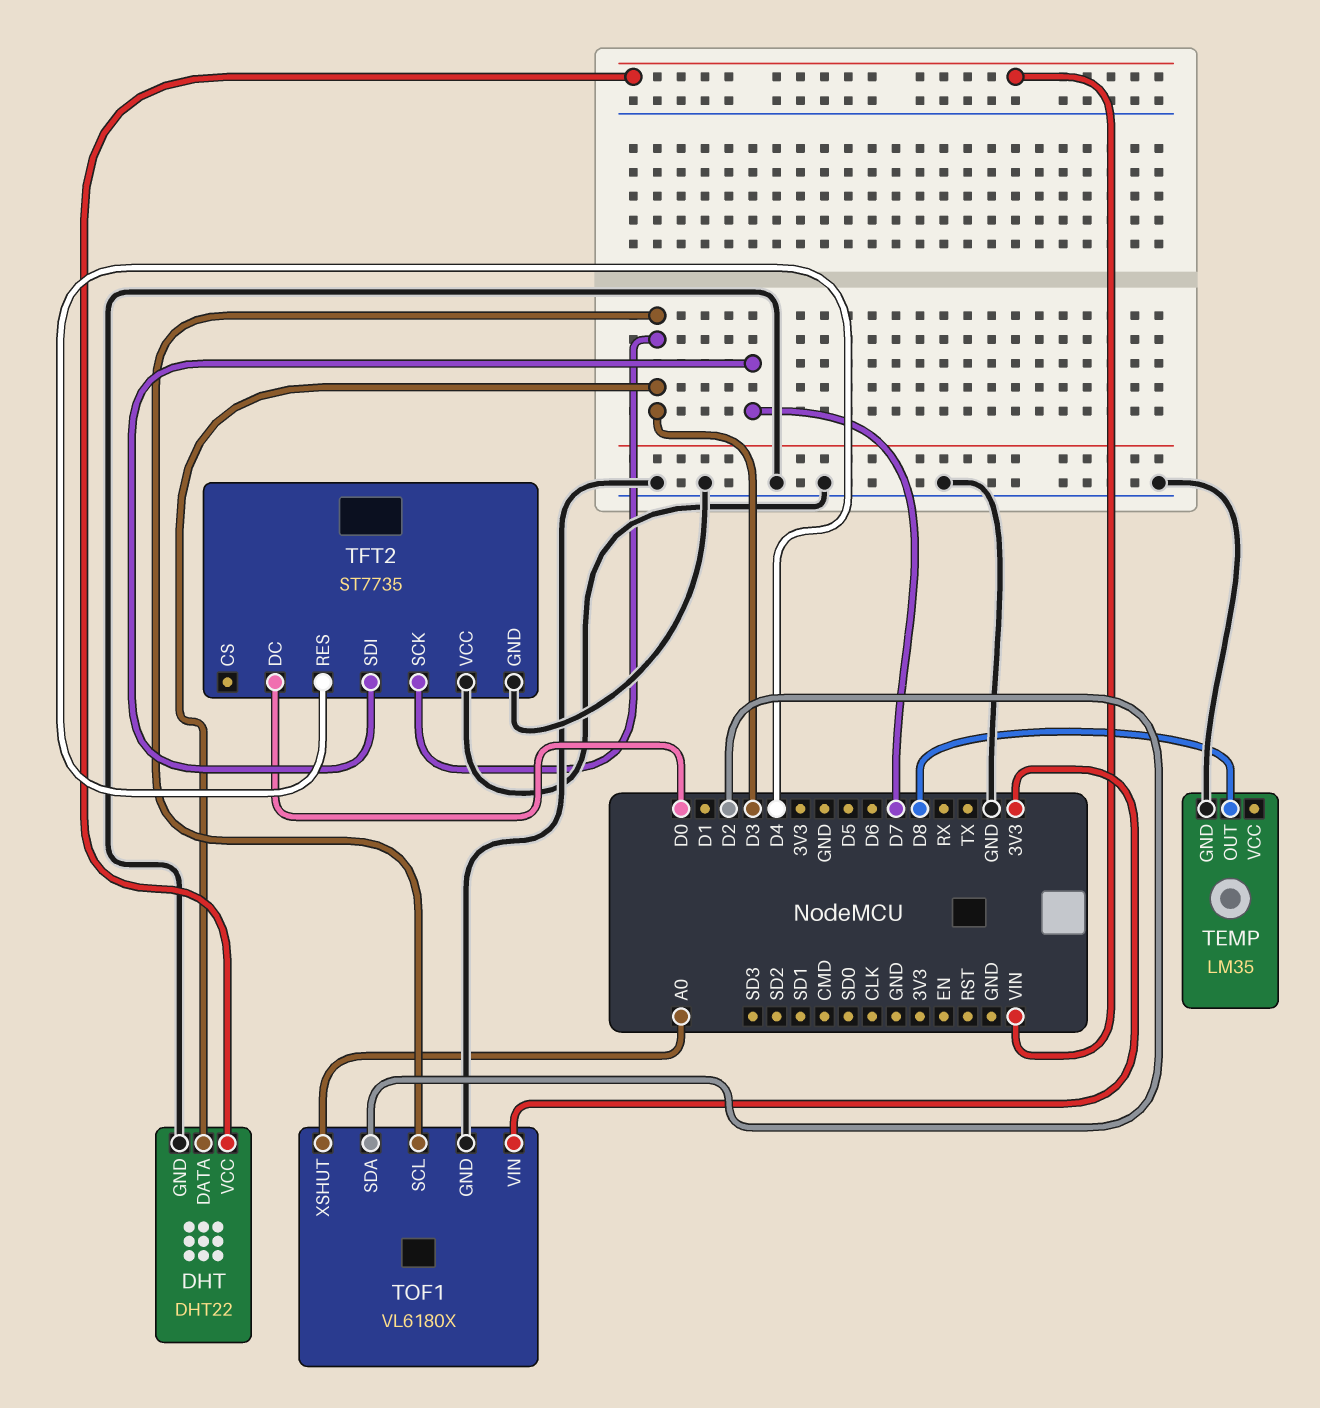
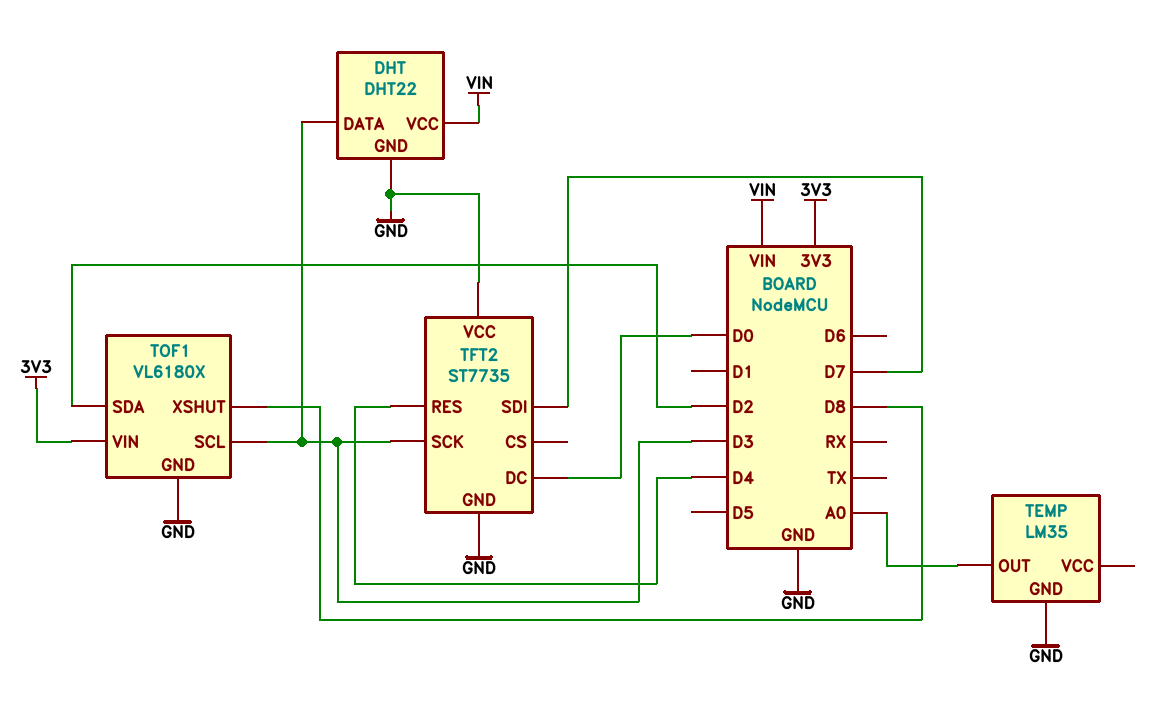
TEMP pin OUT: D8 -> A0
TOF1 pin XSHUT: A0 -> D8

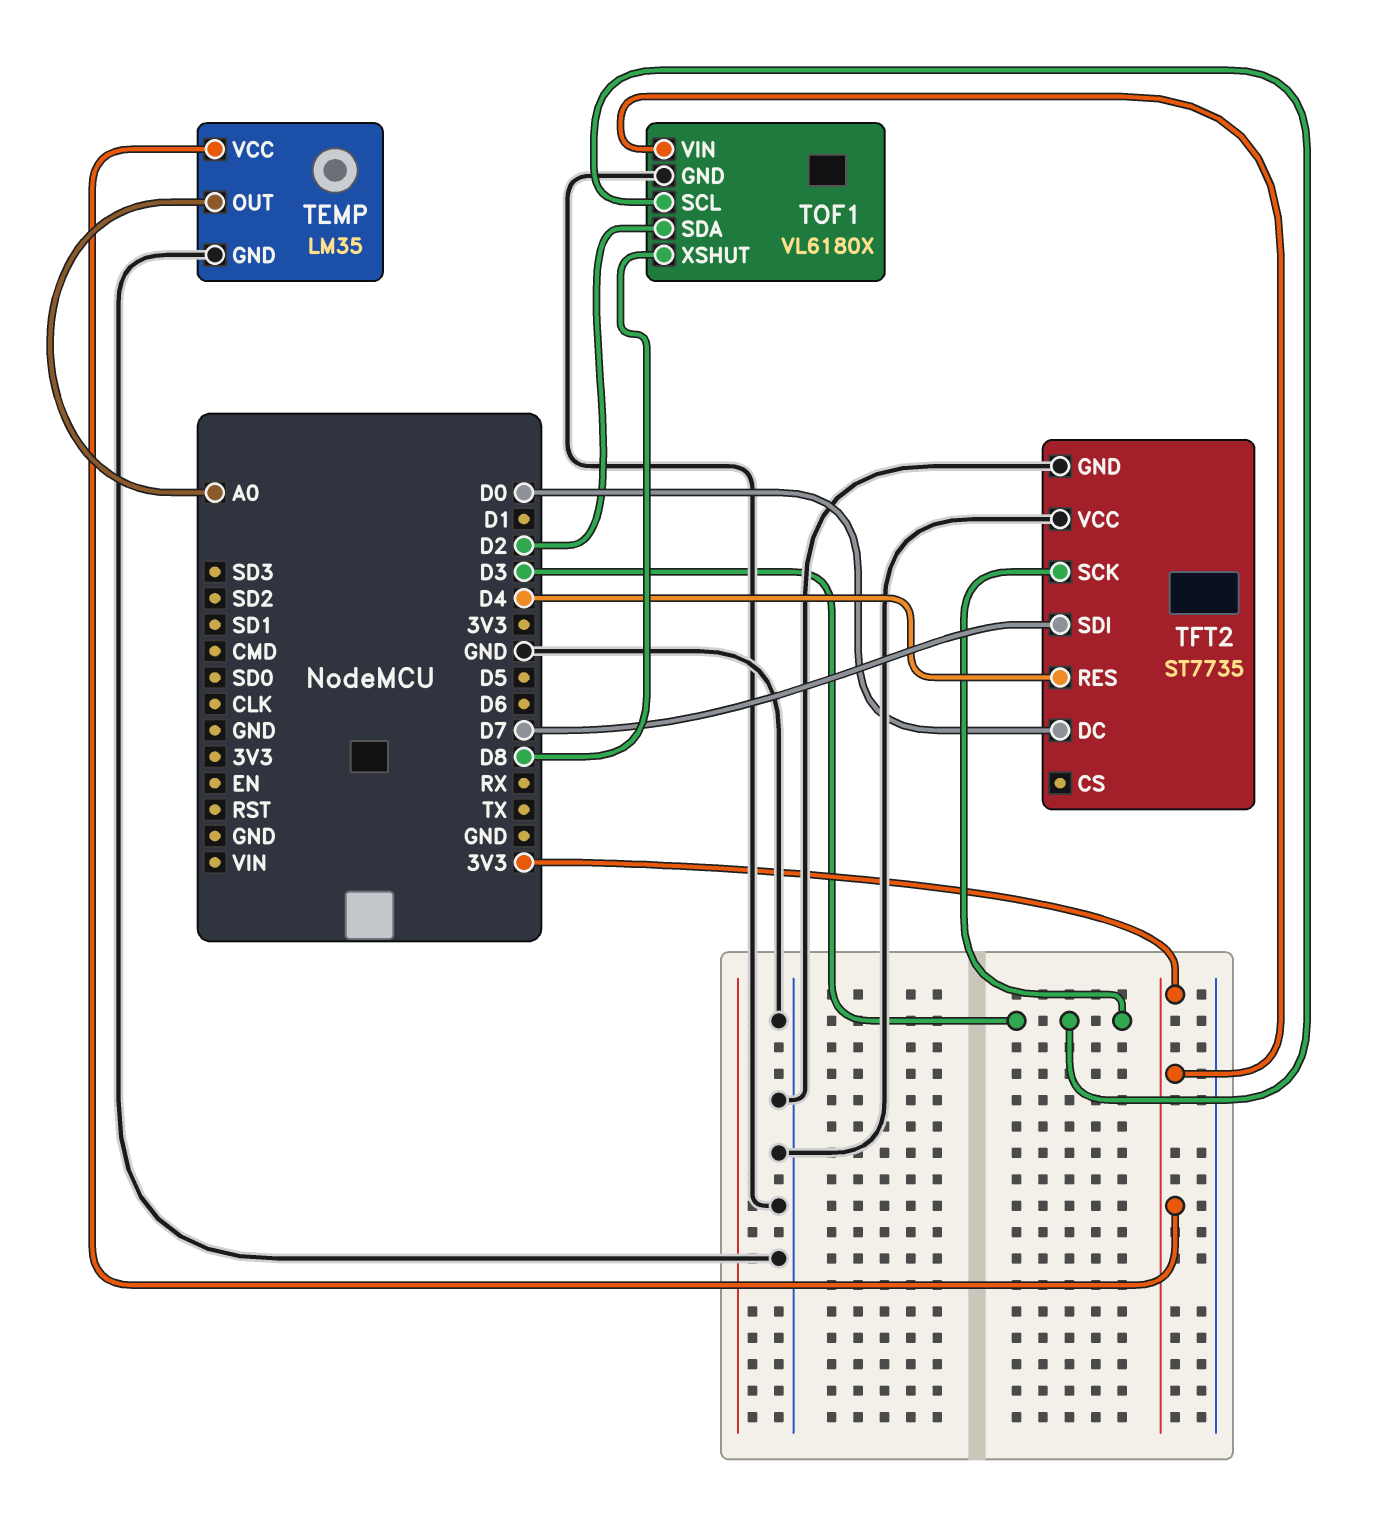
DHT: DHT22 -> none
DHT pin DATA: D3 -> none
DHT pin GND: GND -> none
DHT pin VCC: VIN -> none
TEMP pin VCC: none -> 3V3

